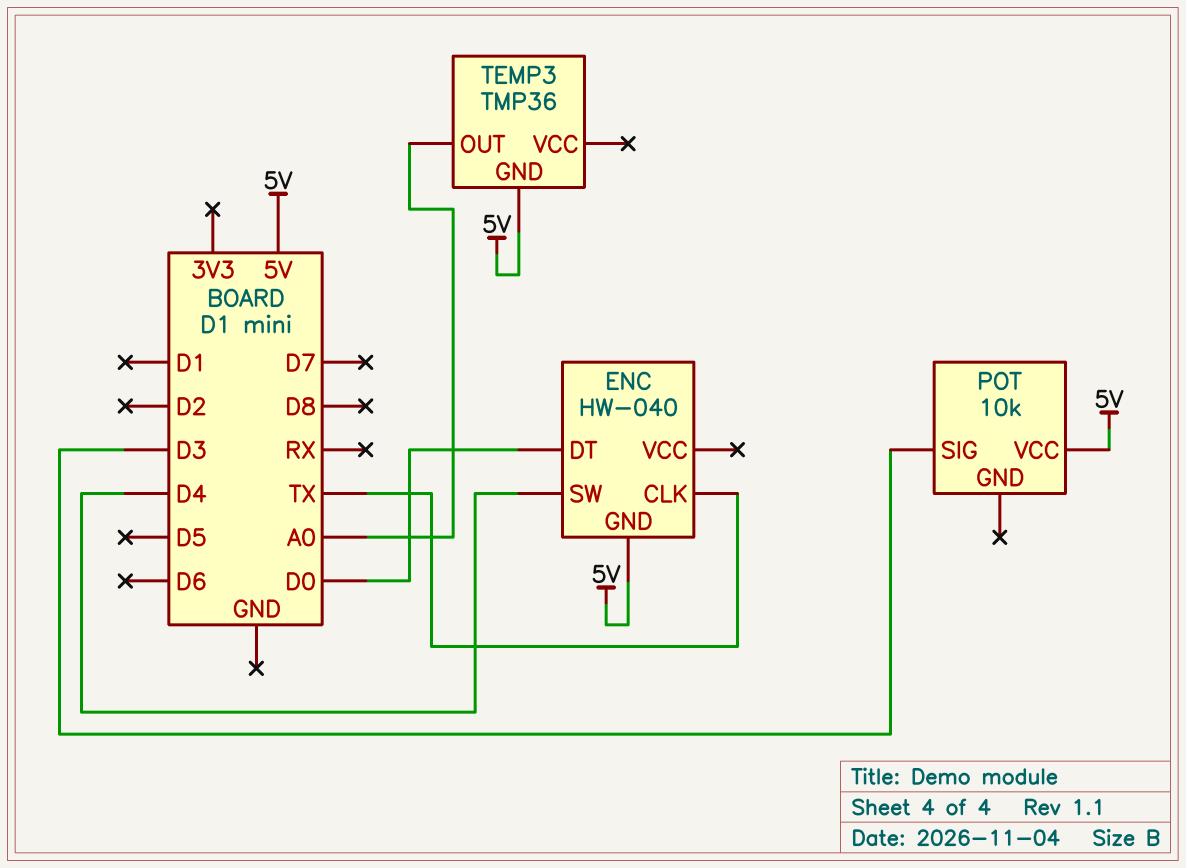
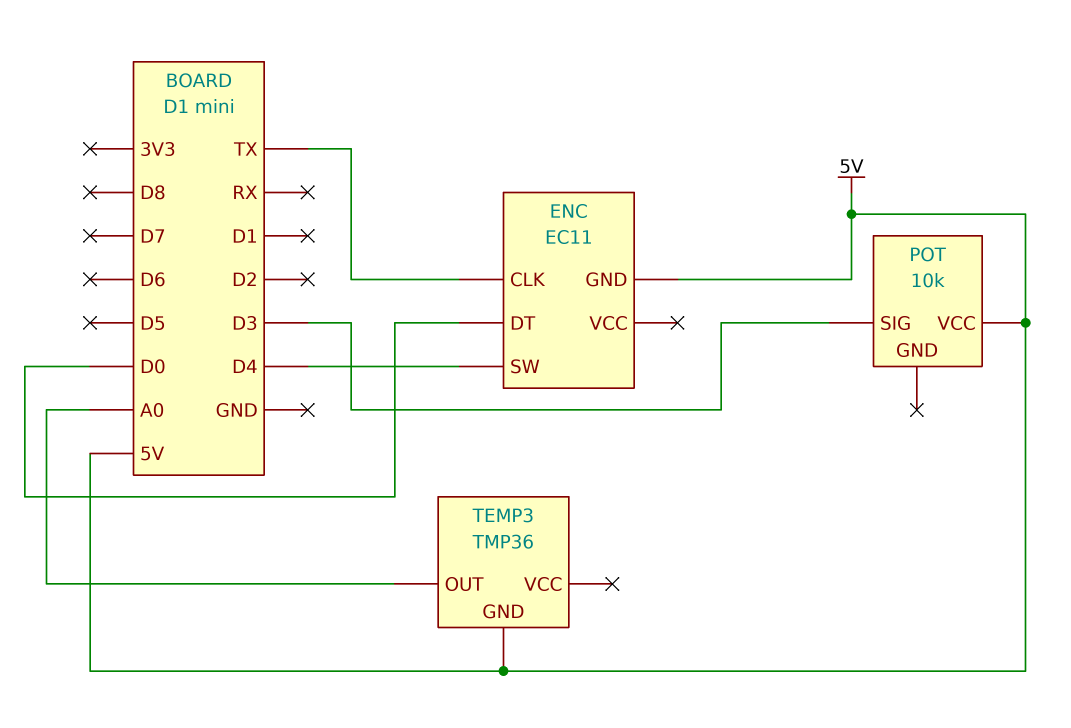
ENC: HW-040 -> EC11

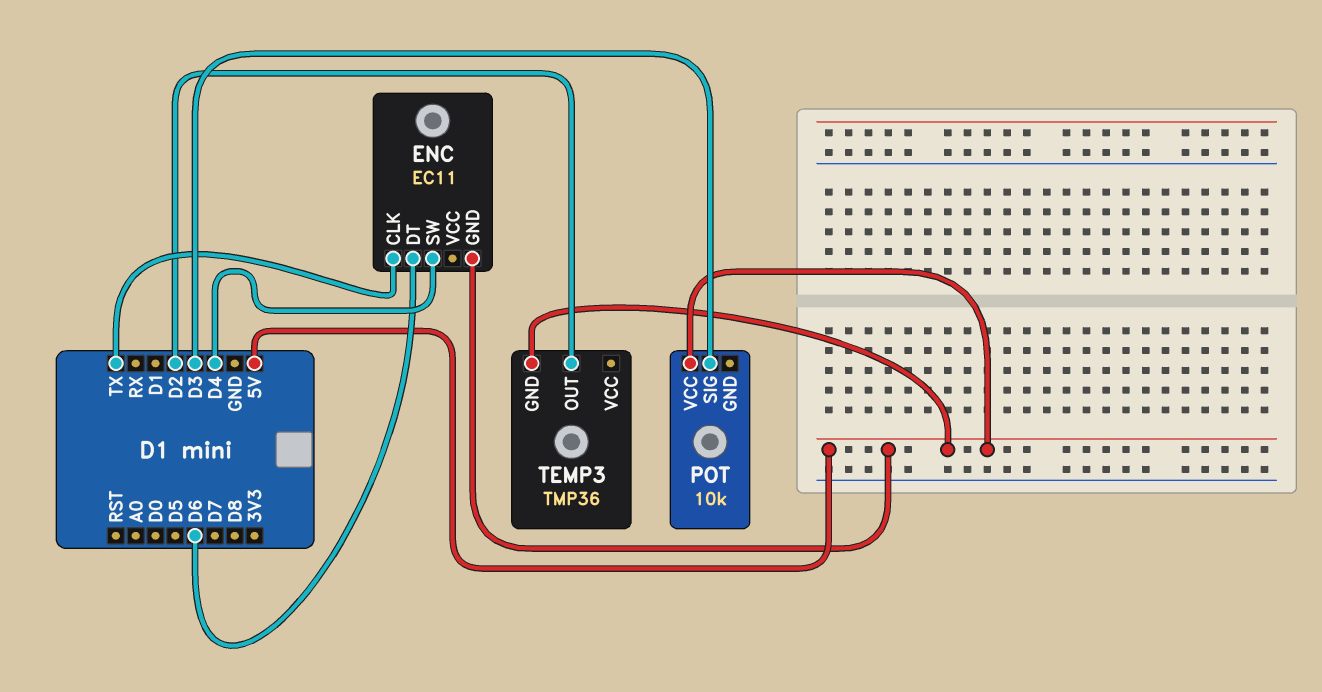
ENC pin DT: D0 -> D6
TEMP3 pin OUT: A0 -> D2

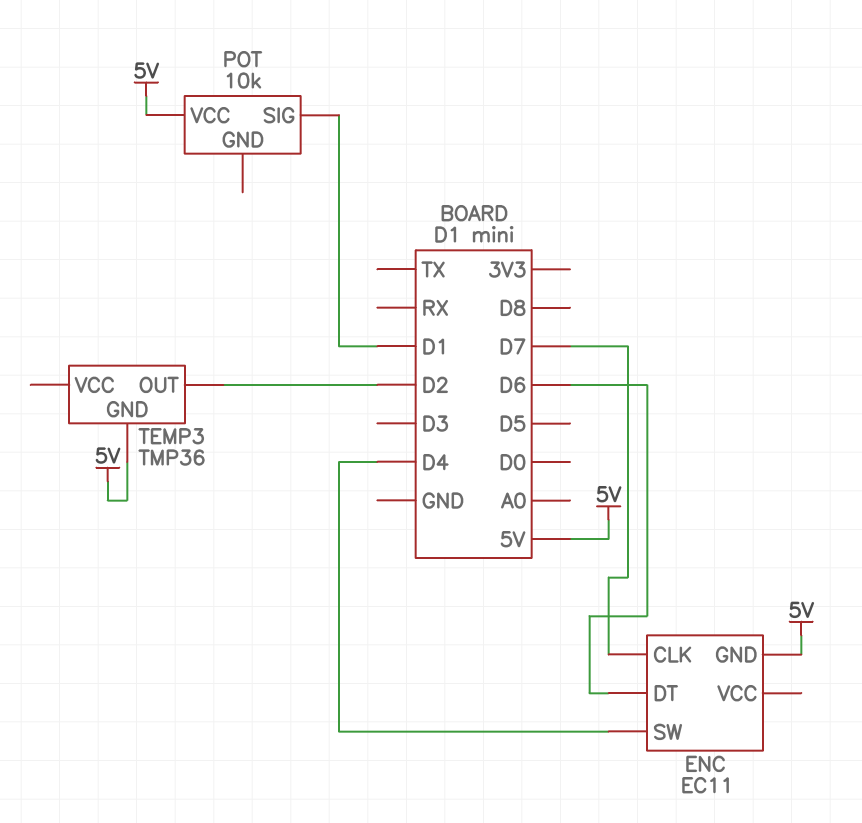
ENC pin CLK: TX -> D7
POT pin SIG: D3 -> D1

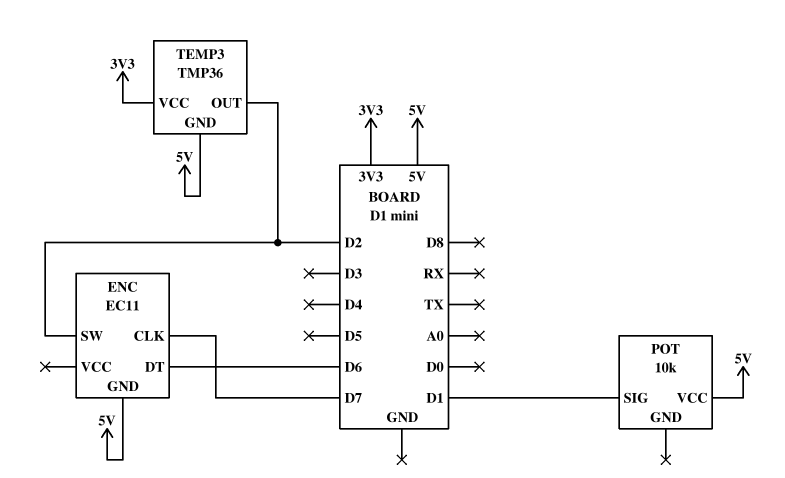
ENC pin SW: D4 -> D2
TEMP3 pin VCC: none -> 3V3

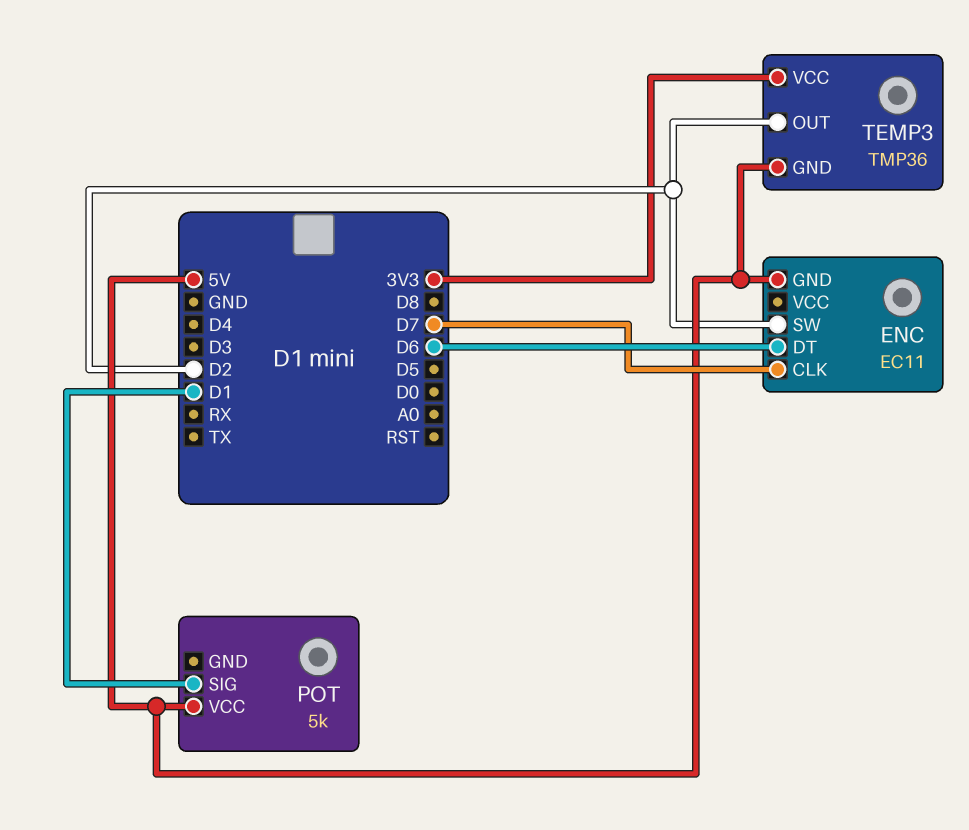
POT: 10k -> 5k

